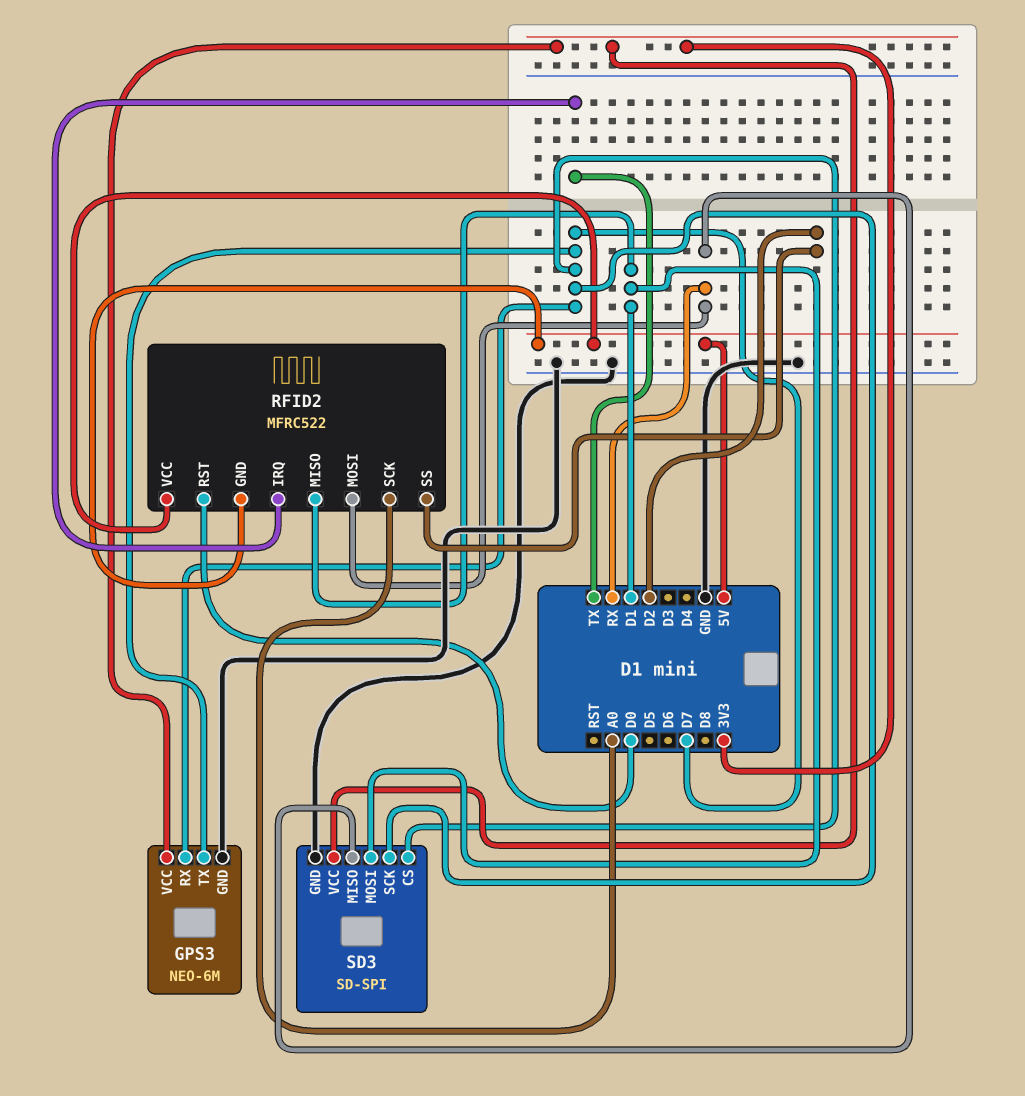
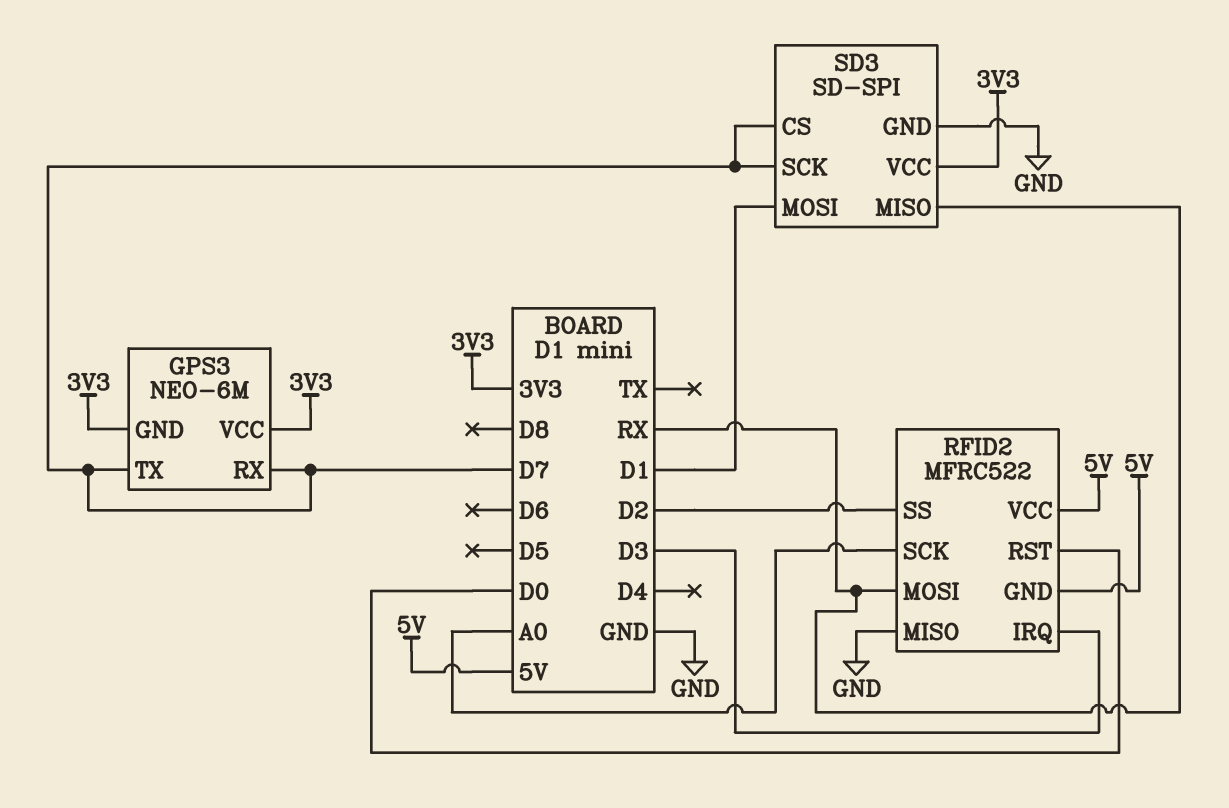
GPS3 pin GND: GND -> 3V3
RFID2 pin IRQ: TX -> D3
RFID2 pin MISO: D1 -> GND

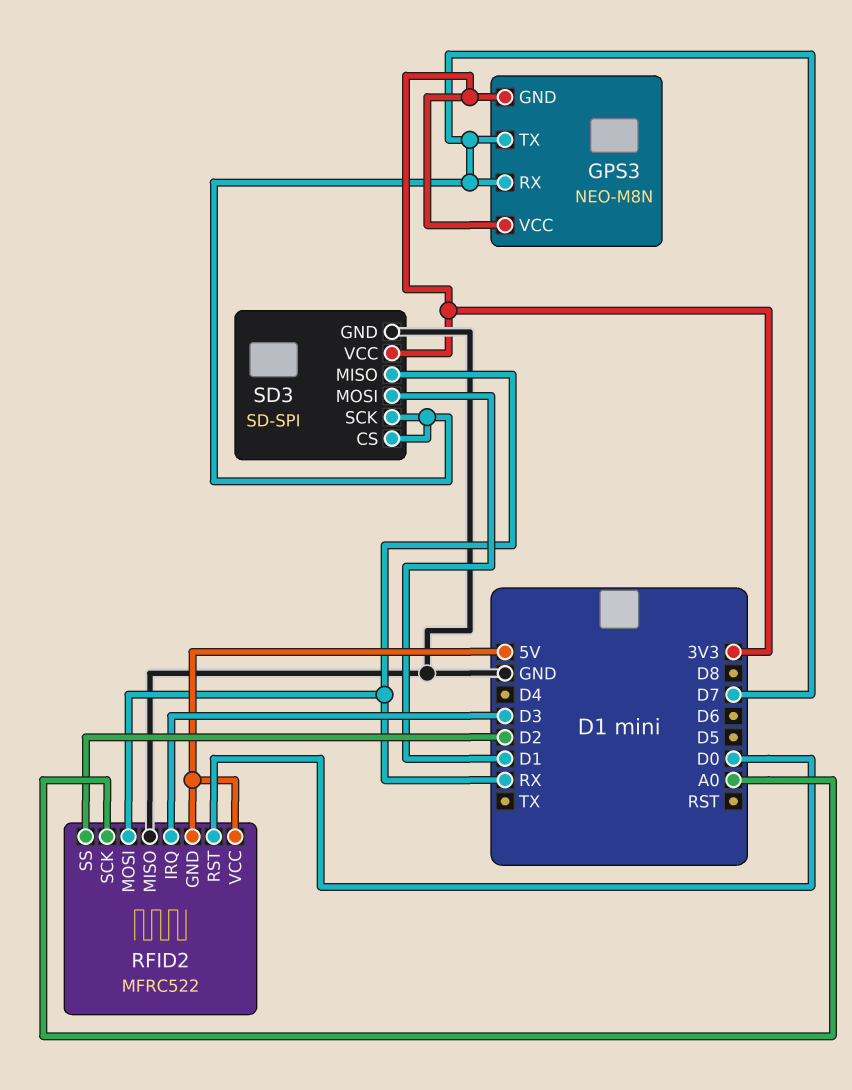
GPS3: NEO-6M -> NEO-M8N

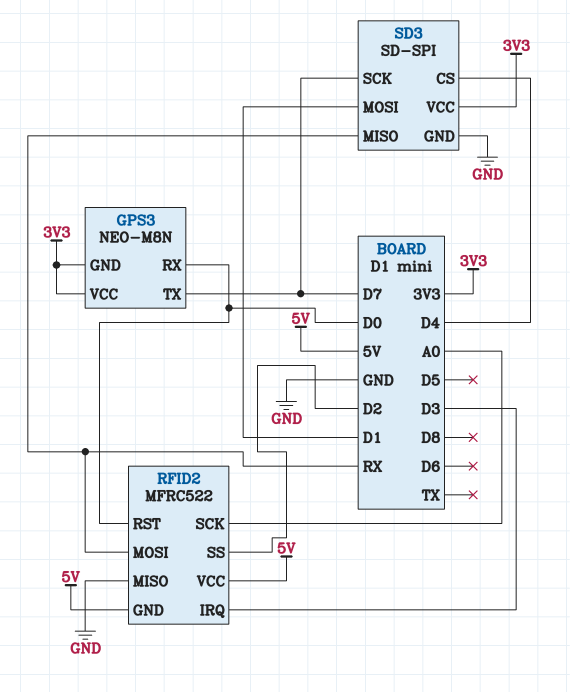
GPS3 pin RX: D7 -> D0
SD3 pin CS: D7 -> D4

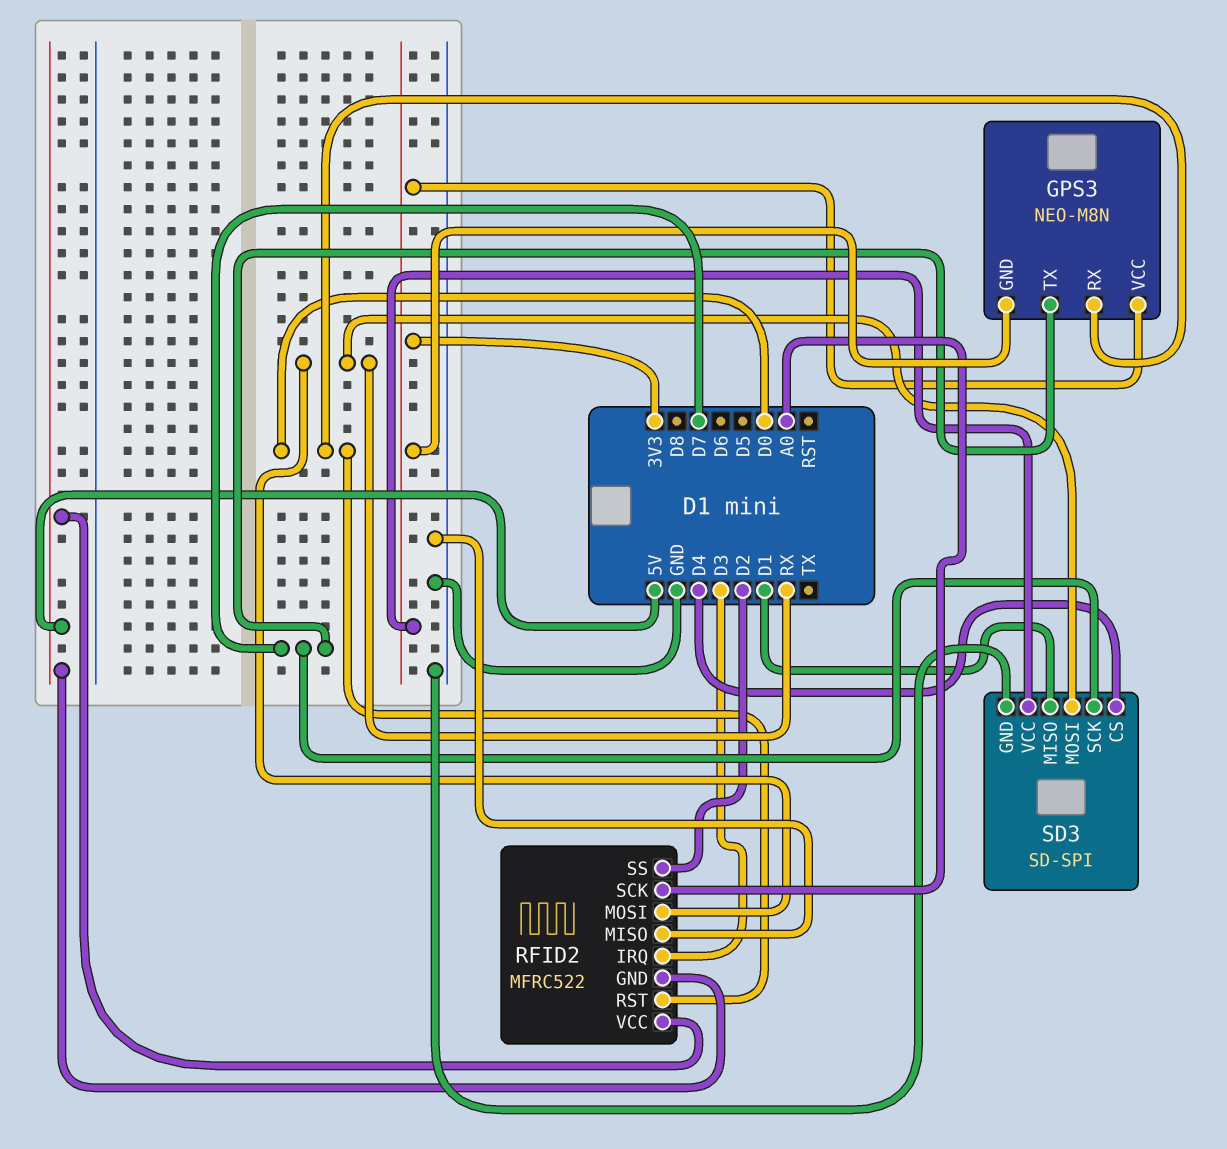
SD3 pin MISO: RX -> D1
SD3 pin MOSI: D1 -> RX

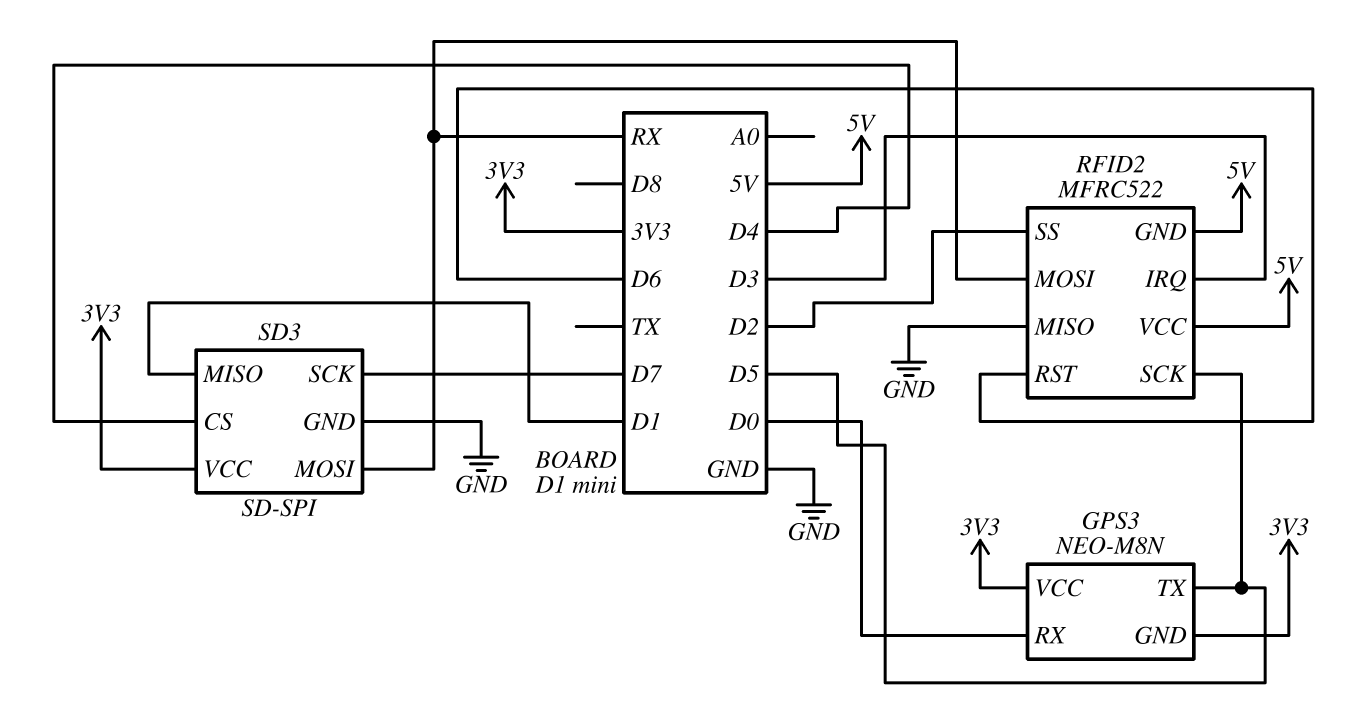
GPS3 pin TX: D7 -> D5
RFID2 pin RST: D0 -> D6
RFID2 pin SCK: A0 -> D5

